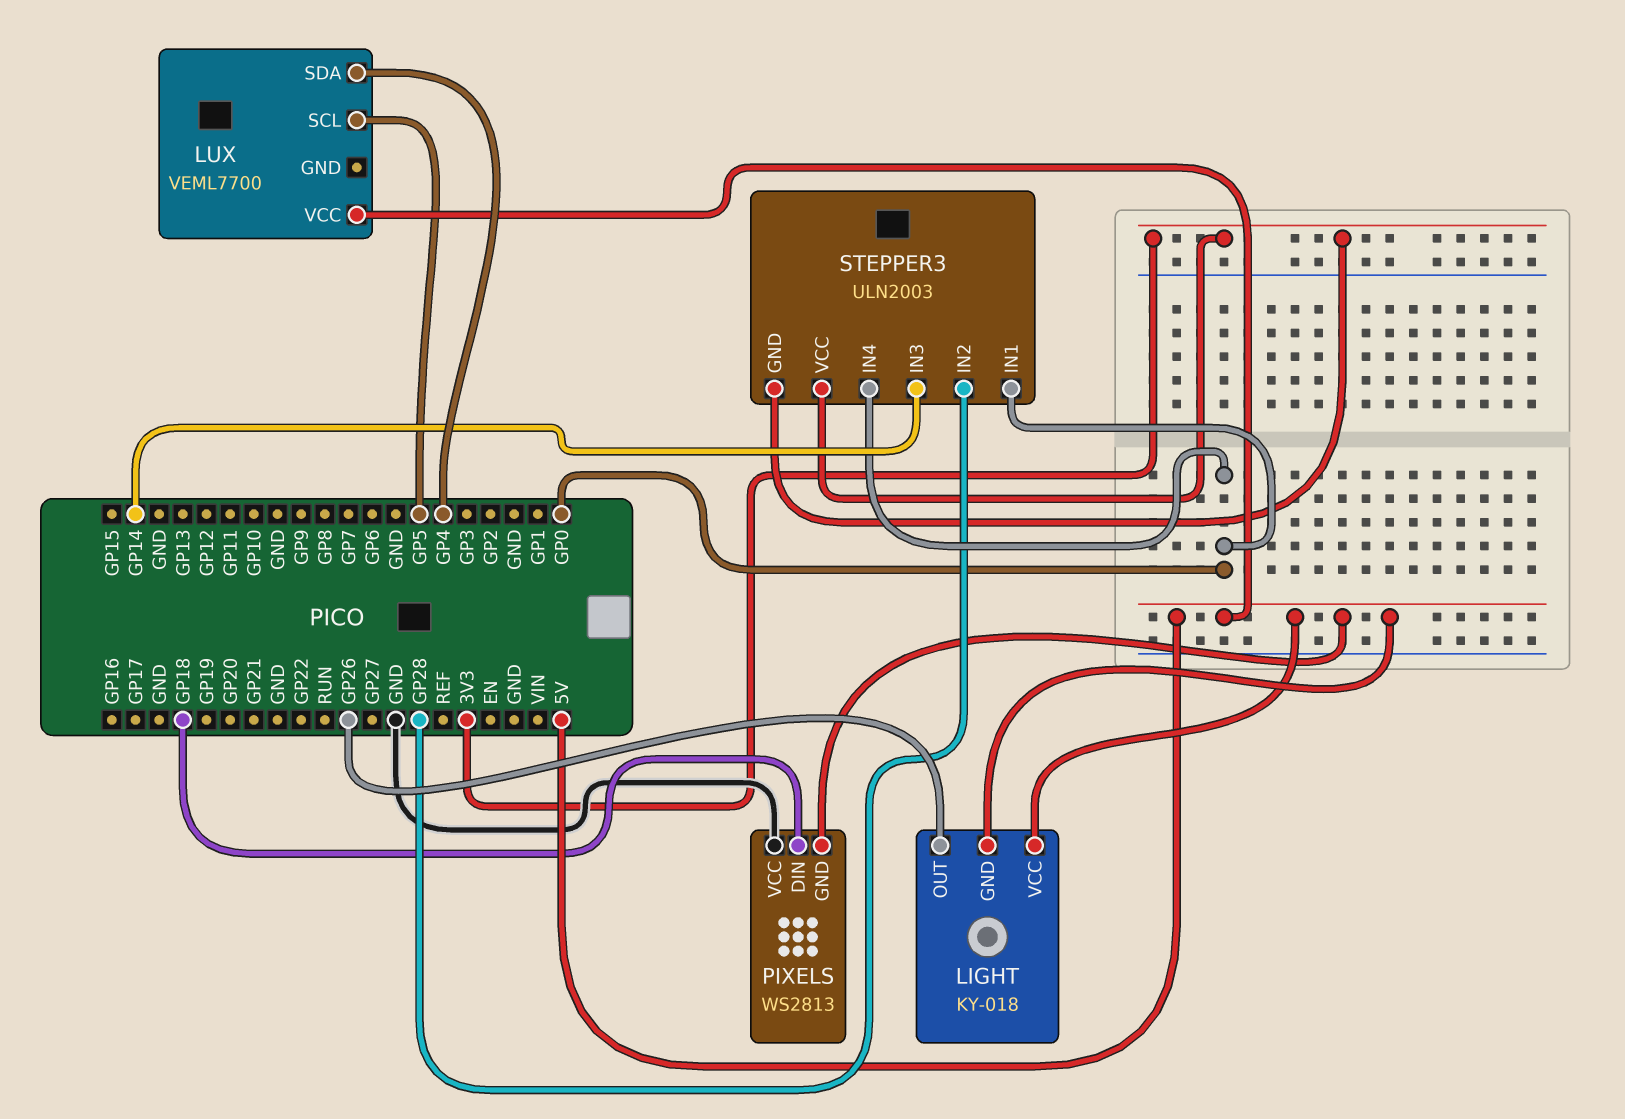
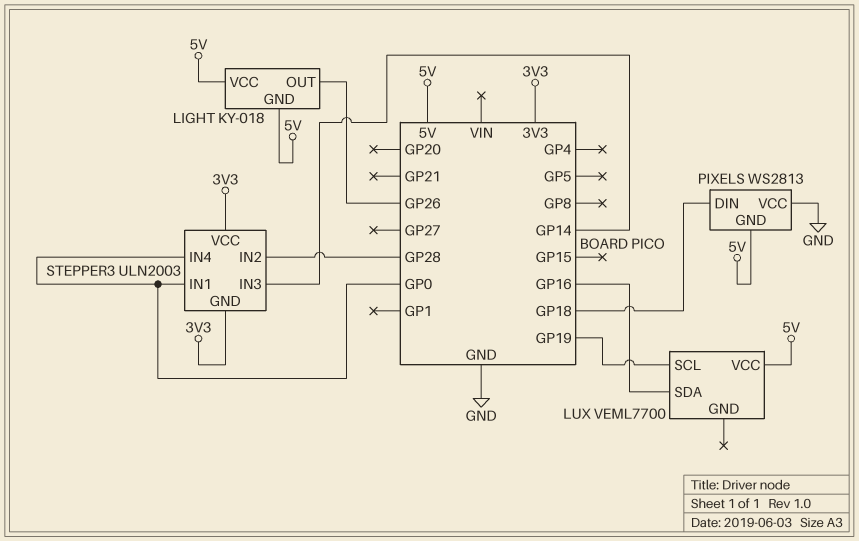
LUX pin SCL: GP5 -> GP19
LUX pin SDA: GP4 -> GP16

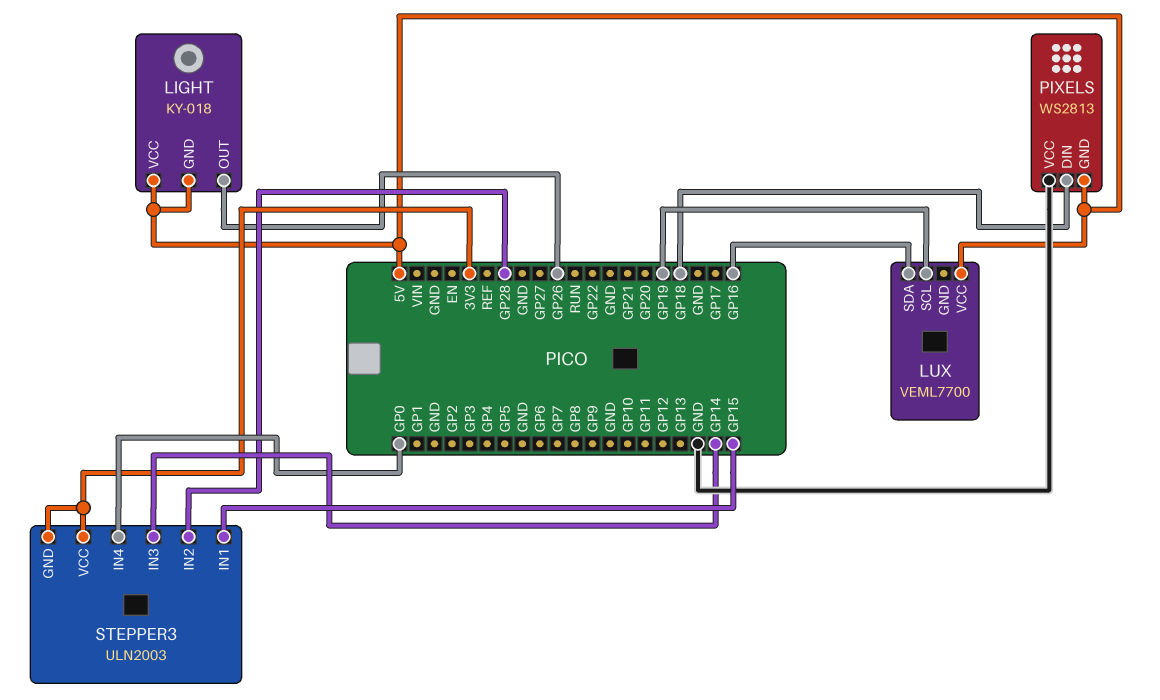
STEPPER3 pin IN1: GP0 -> GP15

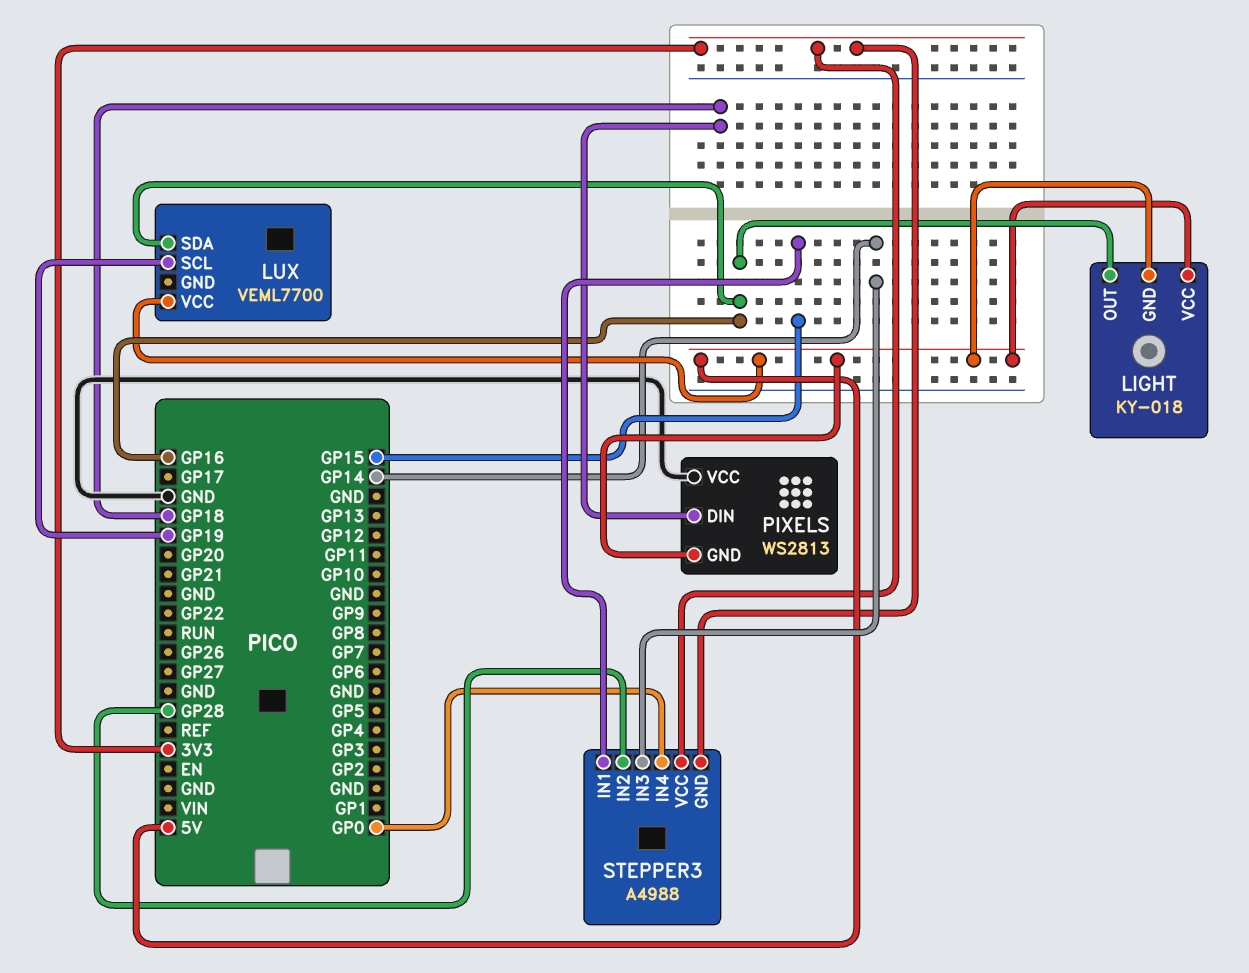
LIGHT pin OUT: GP26 -> GP16
STEPPER3: ULN2003 -> A4988

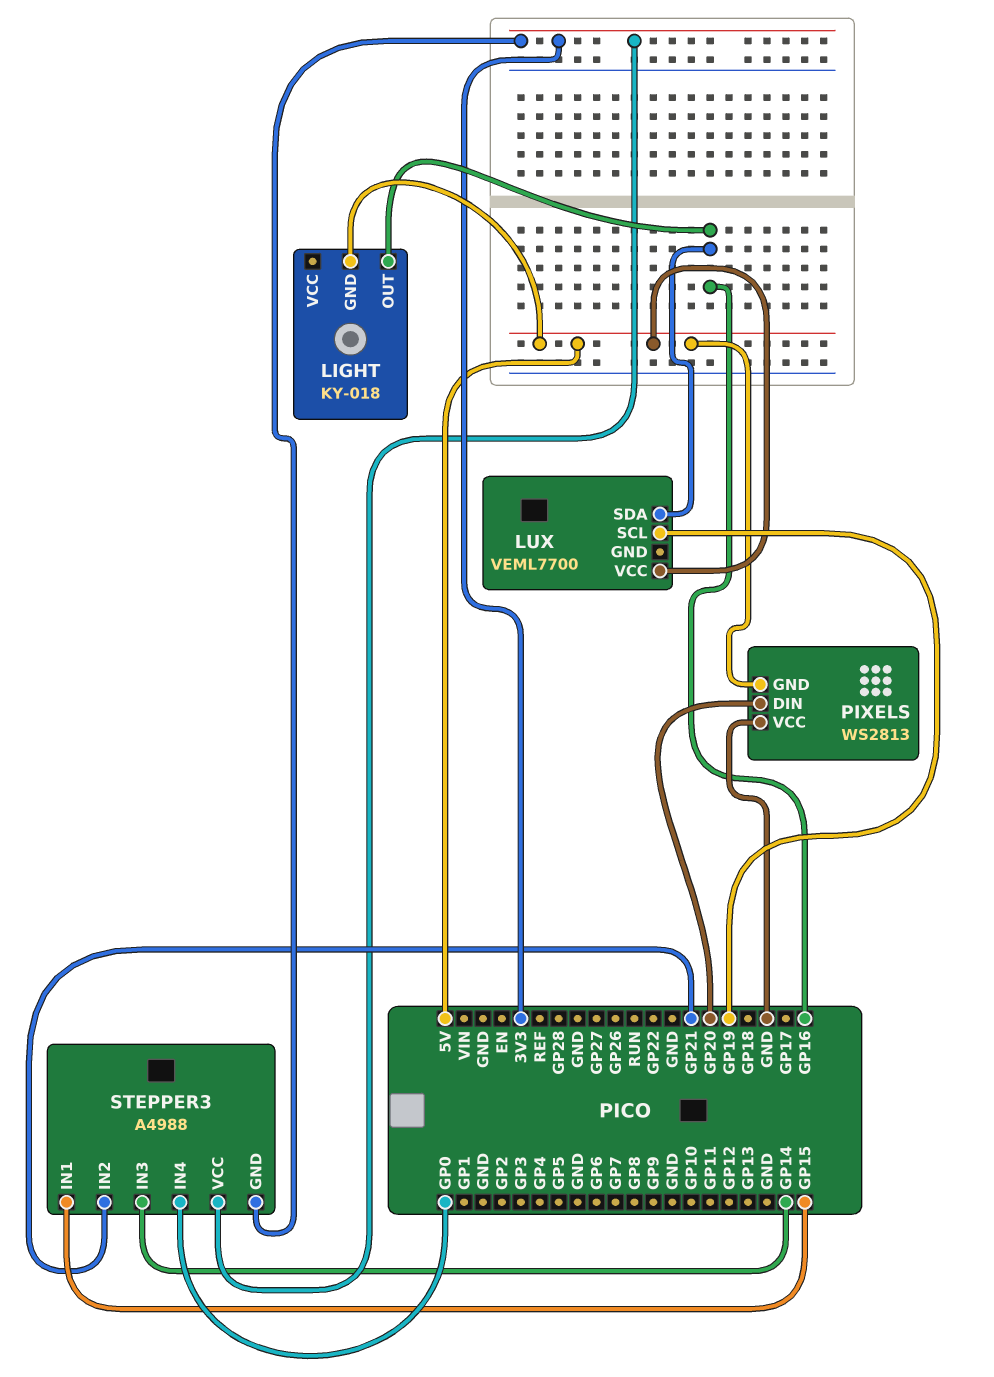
LIGHT pin VCC: 5V -> none
PIXELS pin DIN: GP18 -> GP20
STEPPER3 pin IN2: GP28 -> GP21

